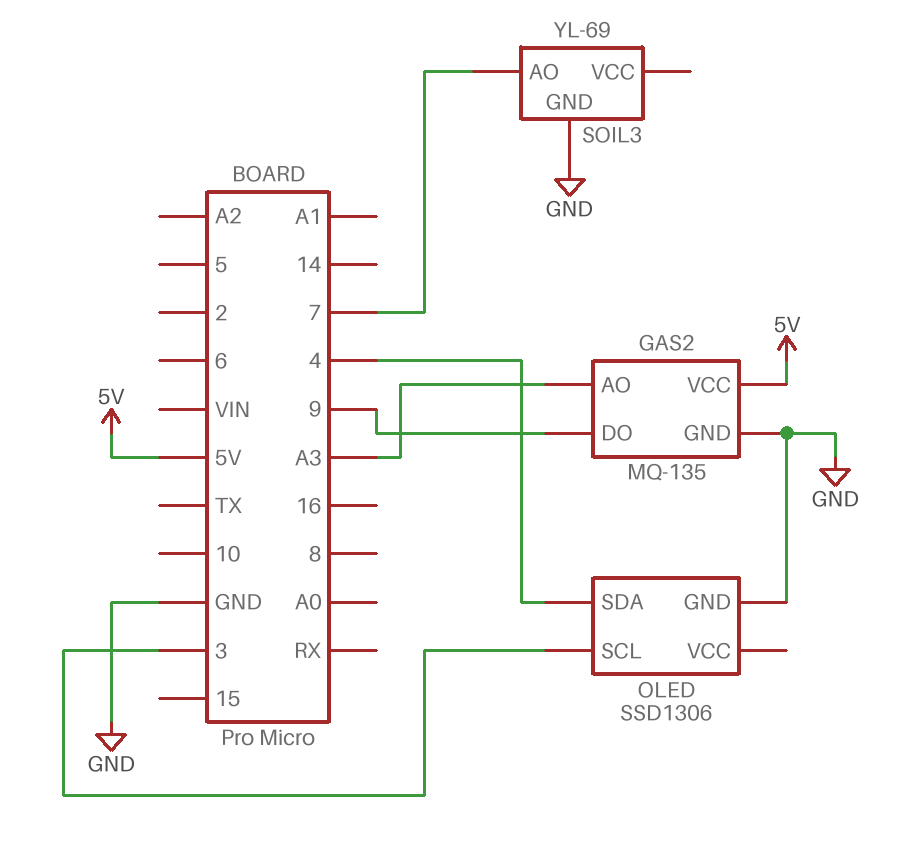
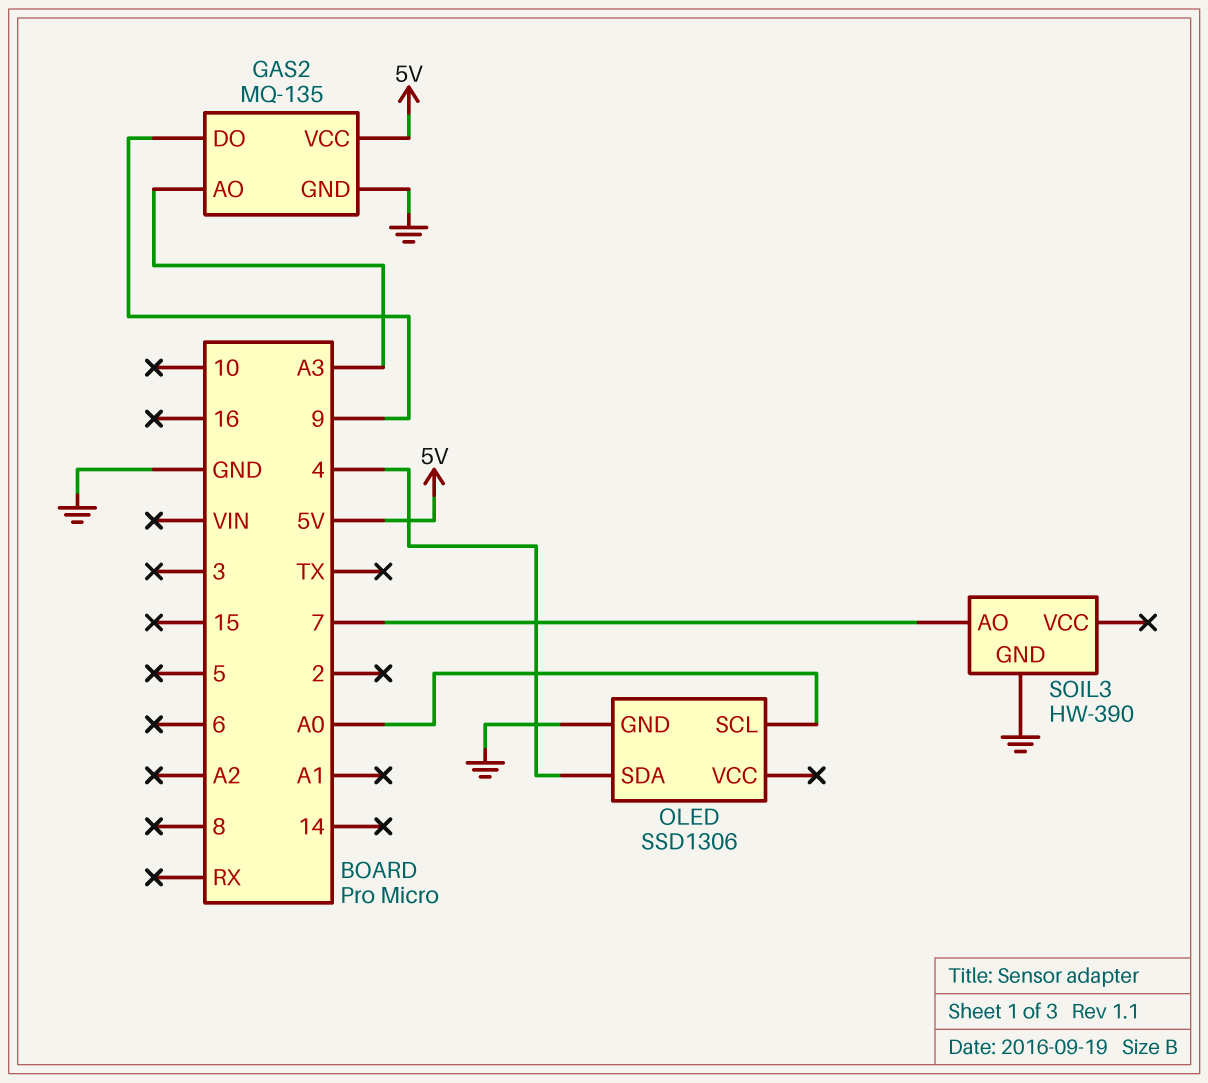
OLED pin SCL: 3 -> A0
SOIL3: YL-69 -> HW-390

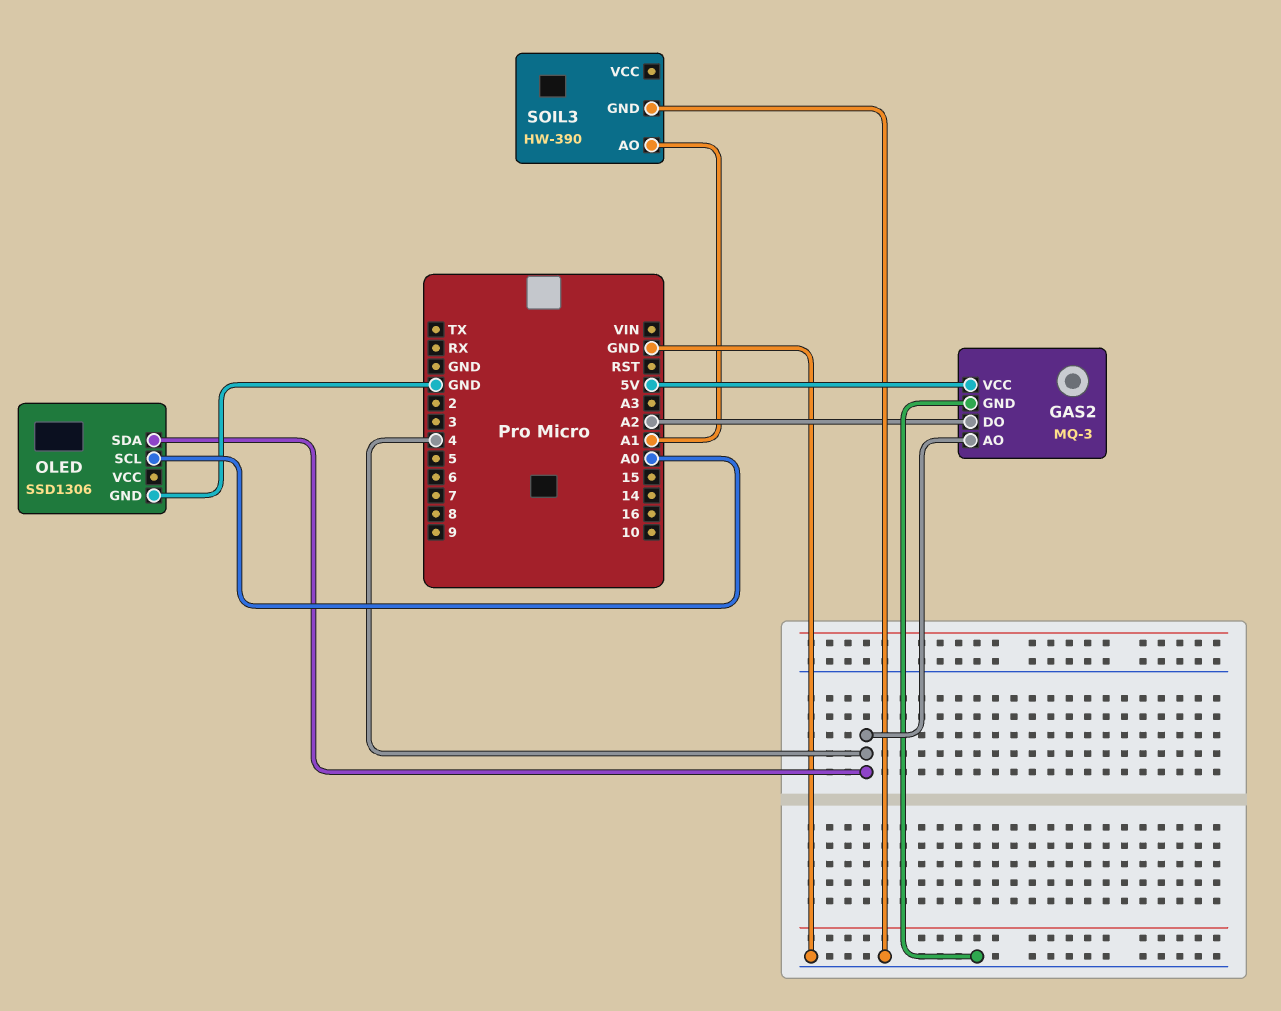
GAS2: MQ-135 -> MQ-3
GAS2 pin AO: A3 -> 4
GAS2 pin DO: 9 -> A2
SOIL3 pin AO: 7 -> A1

